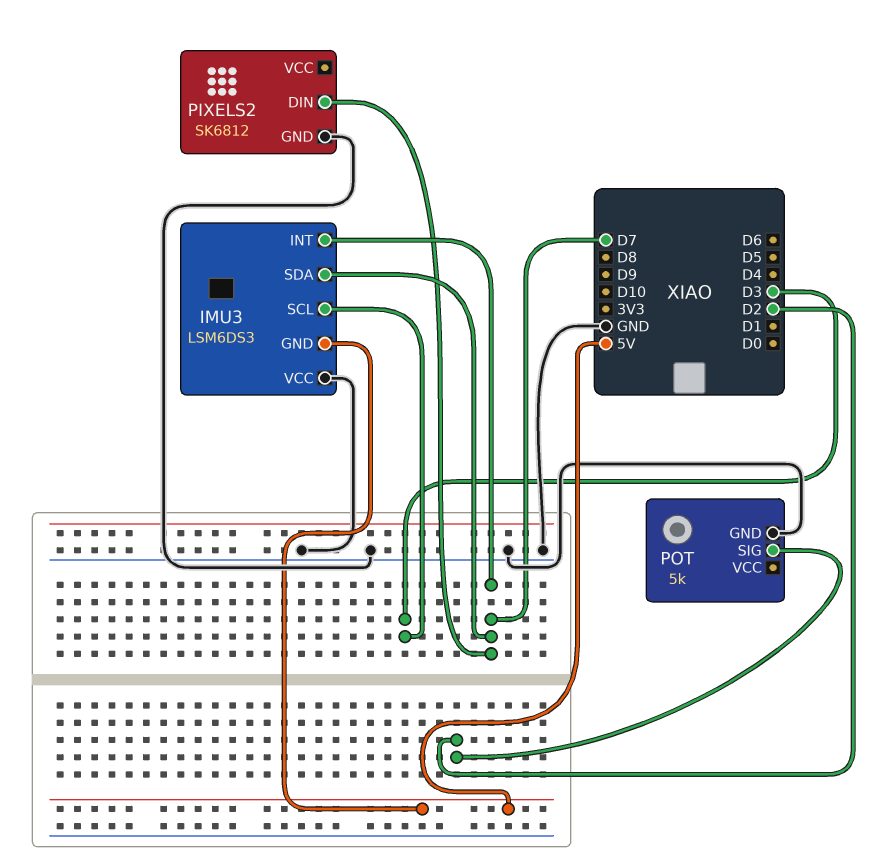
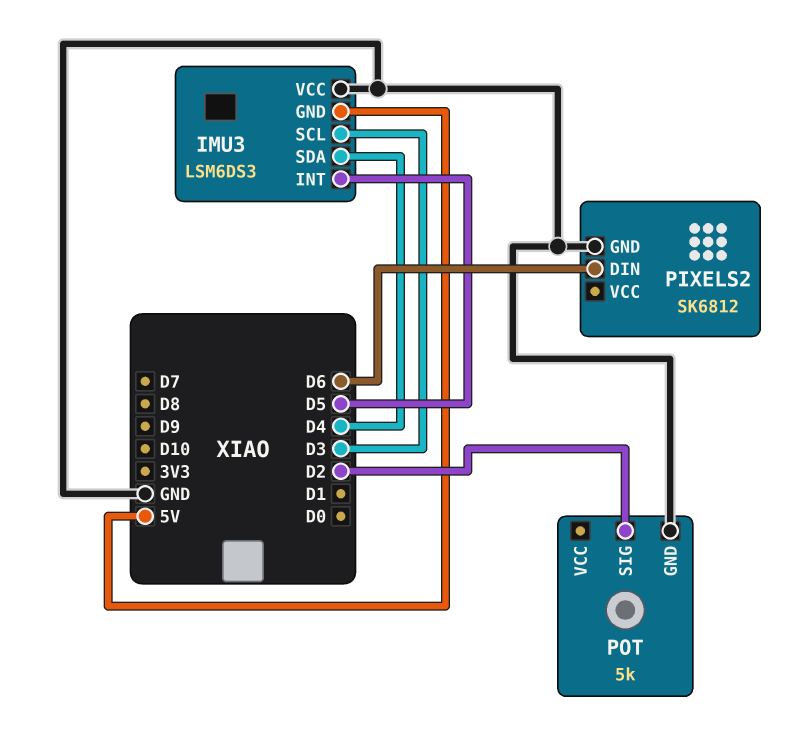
IMU3 pin INT: D7 -> D5
IMU3 pin SDA: D7 -> D4
PIXELS2 pin DIN: D7 -> D6

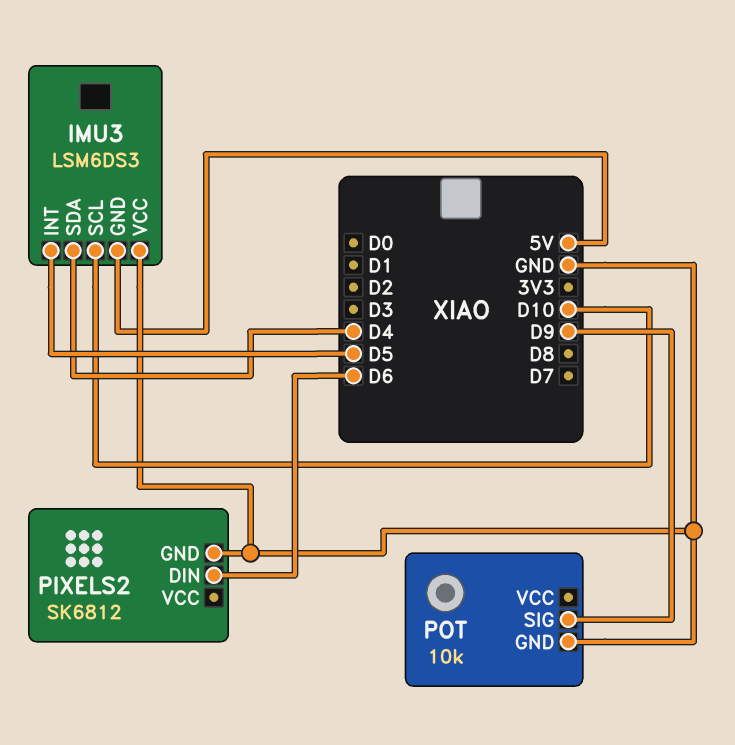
IMU3 pin SCL: D3 -> D10
POT: 5k -> 10k
POT pin SIG: D2 -> D9

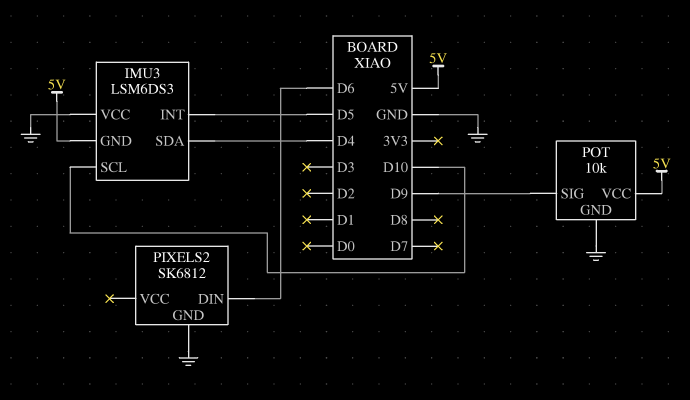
POT pin VCC: none -> 5V

